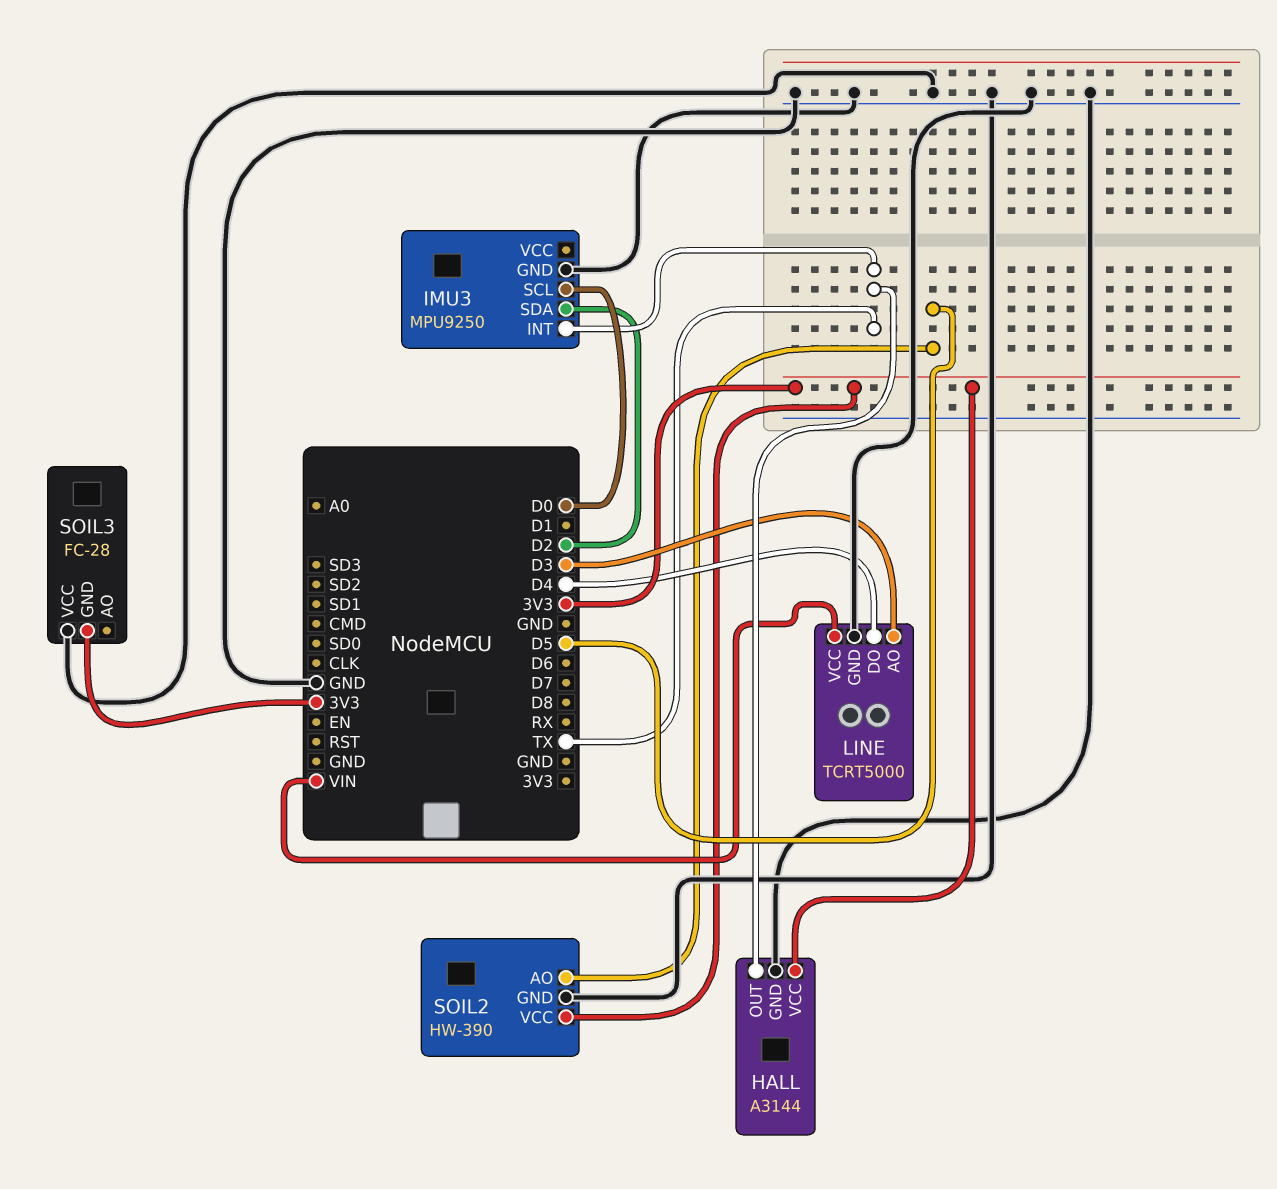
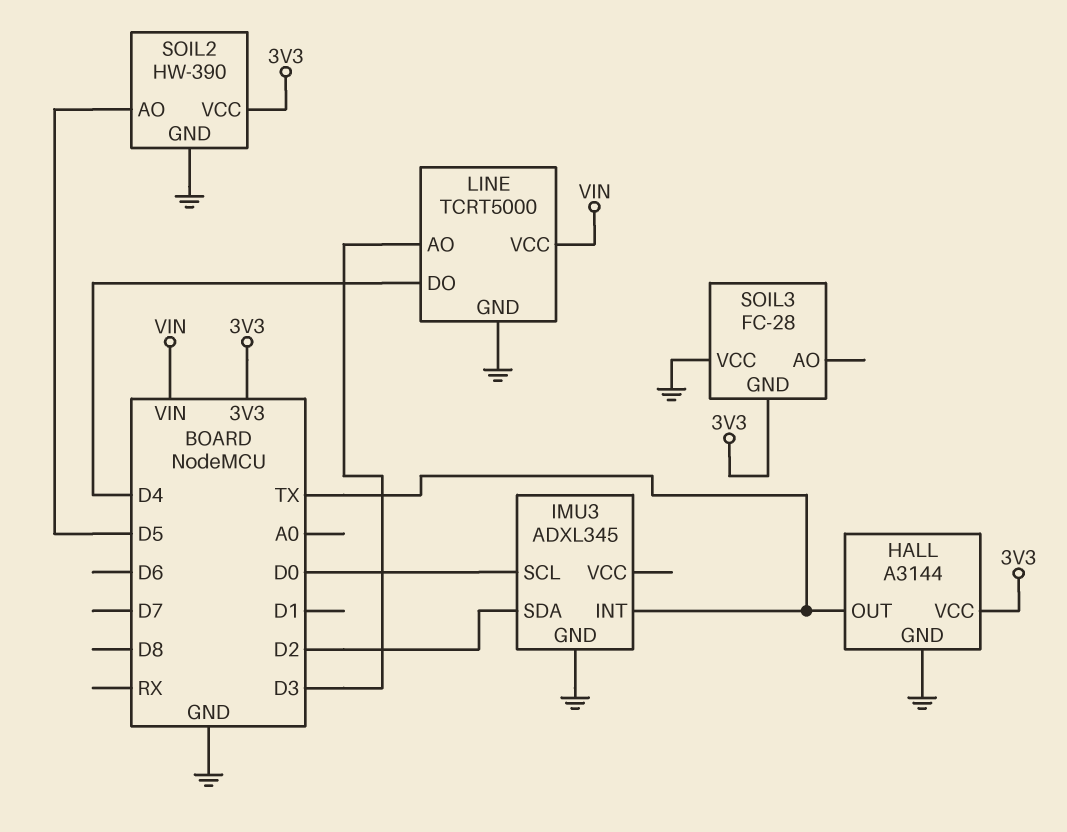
IMU3: MPU9250 -> ADXL345

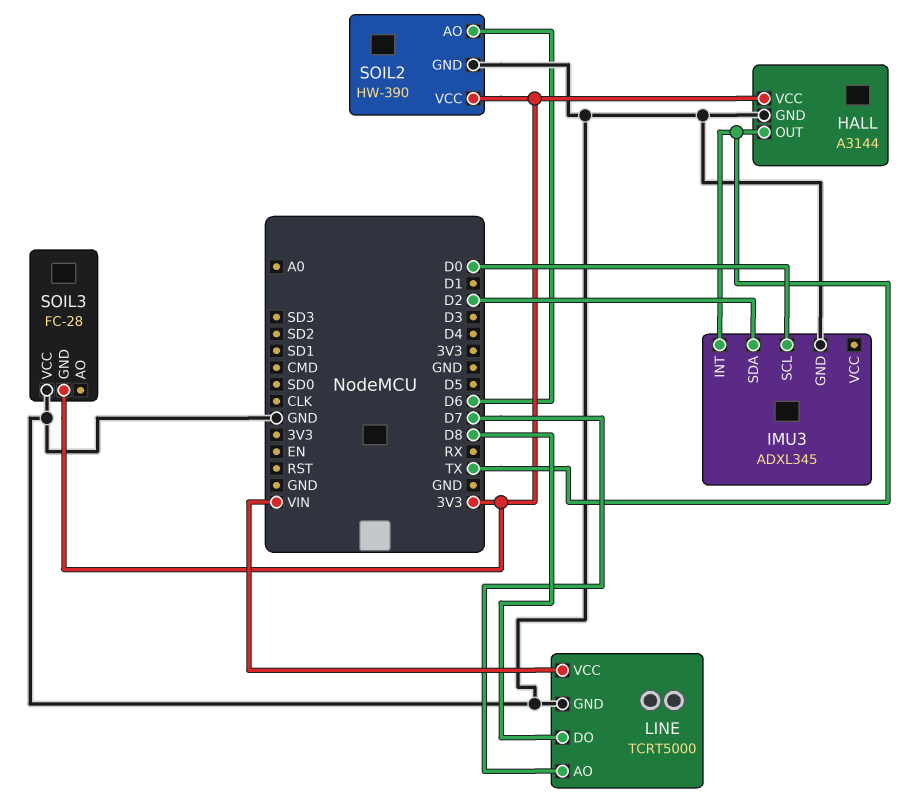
LINE pin AO: D3 -> D7
LINE pin DO: D4 -> D8
SOIL2 pin AO: D5 -> D6

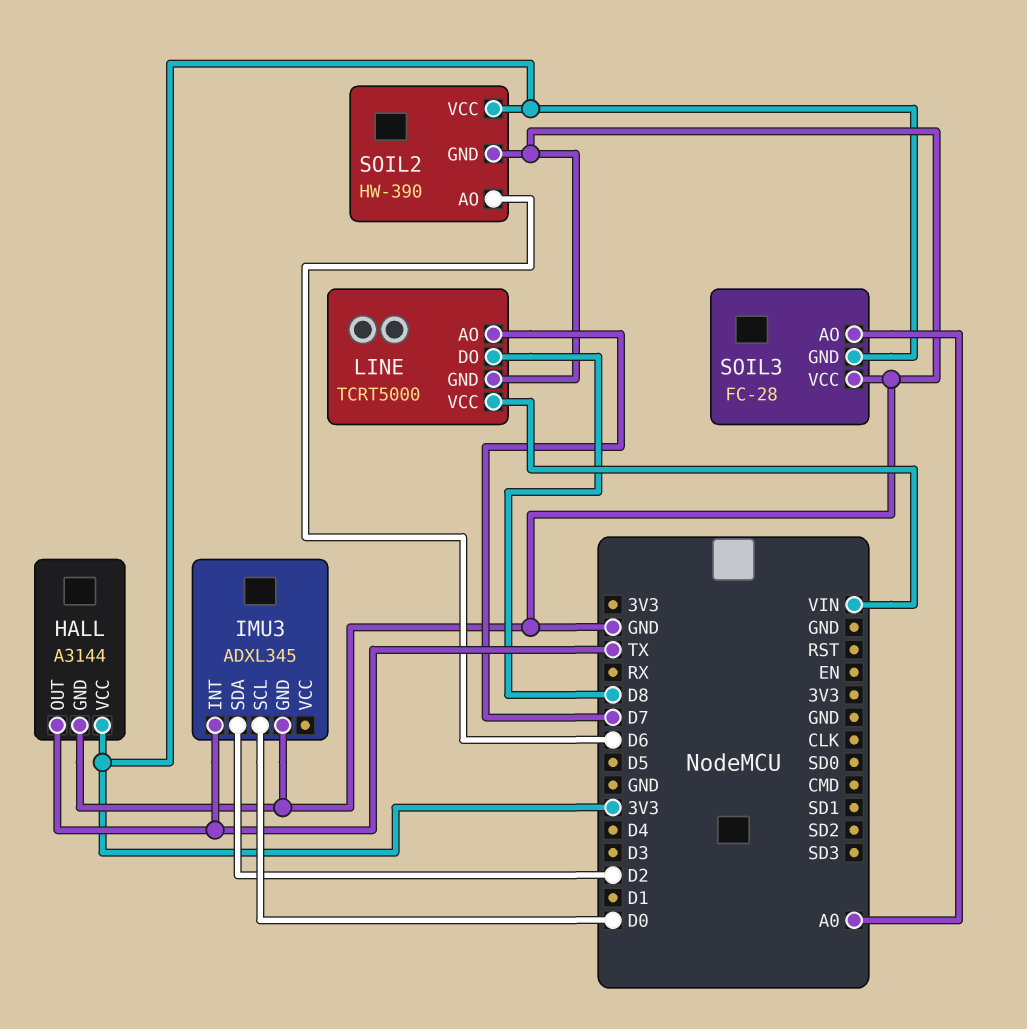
SOIL3 pin AO: none -> A0

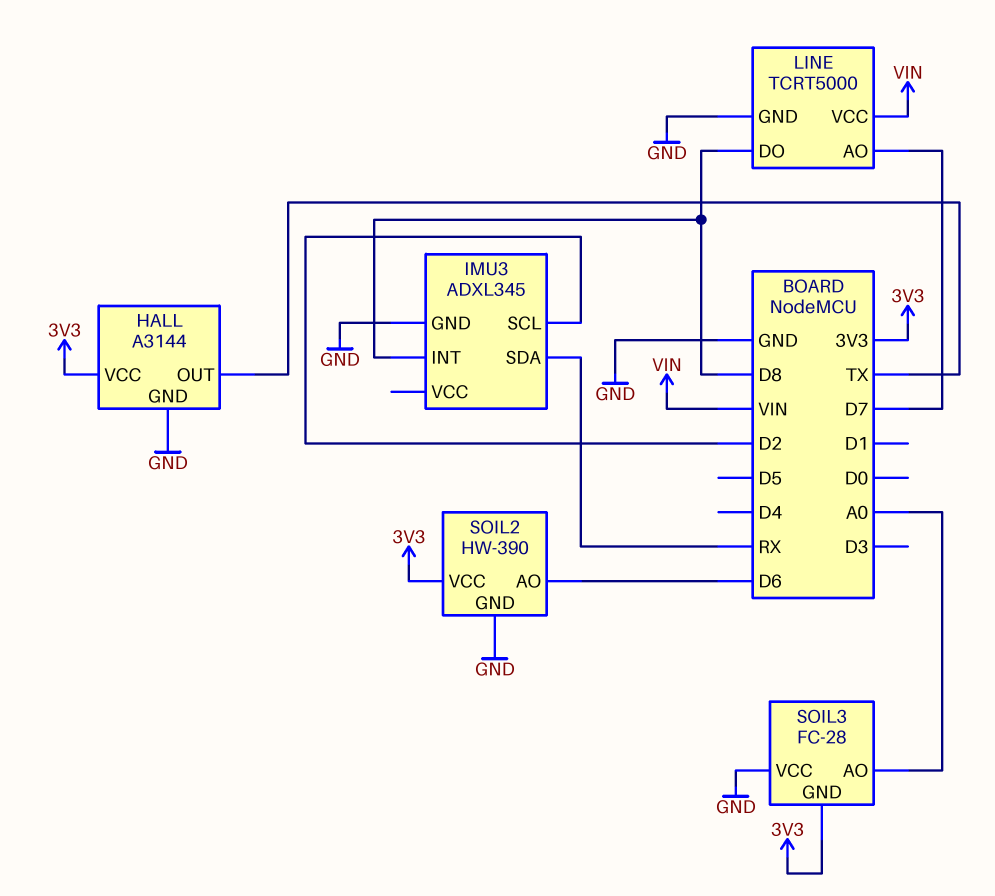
IMU3 pin INT: TX -> D8
IMU3 pin SCL: D0 -> D2
IMU3 pin SDA: D2 -> RX

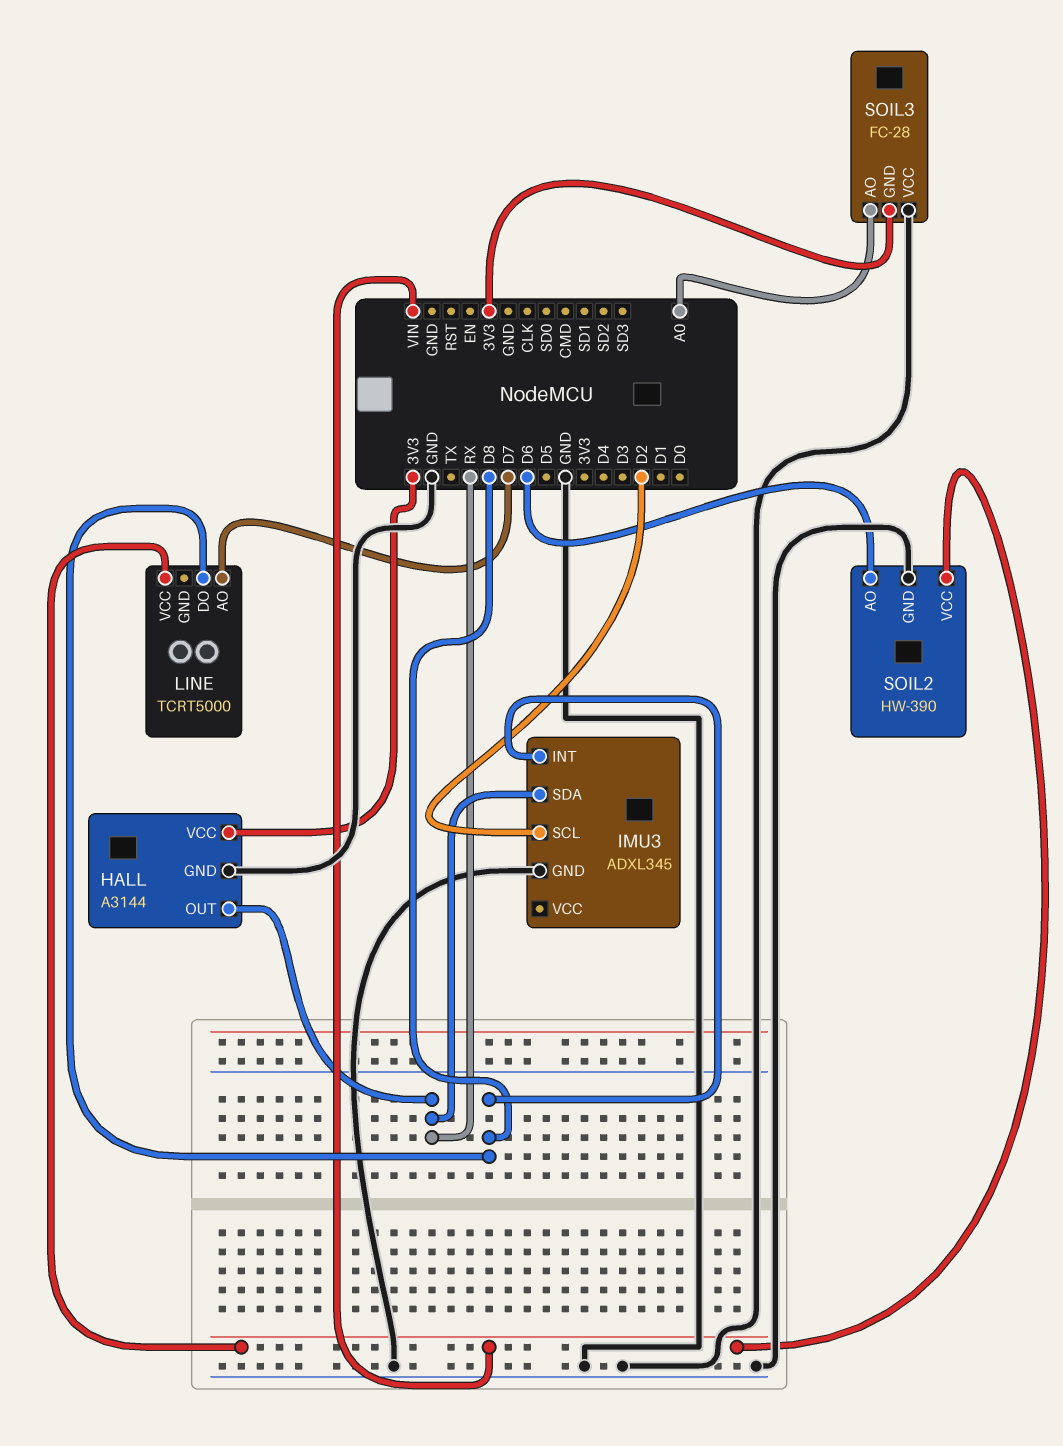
HALL pin OUT: TX -> RX
LINE pin GND: GND -> none
SOIL2 pin VCC: 3V3 -> VIN

